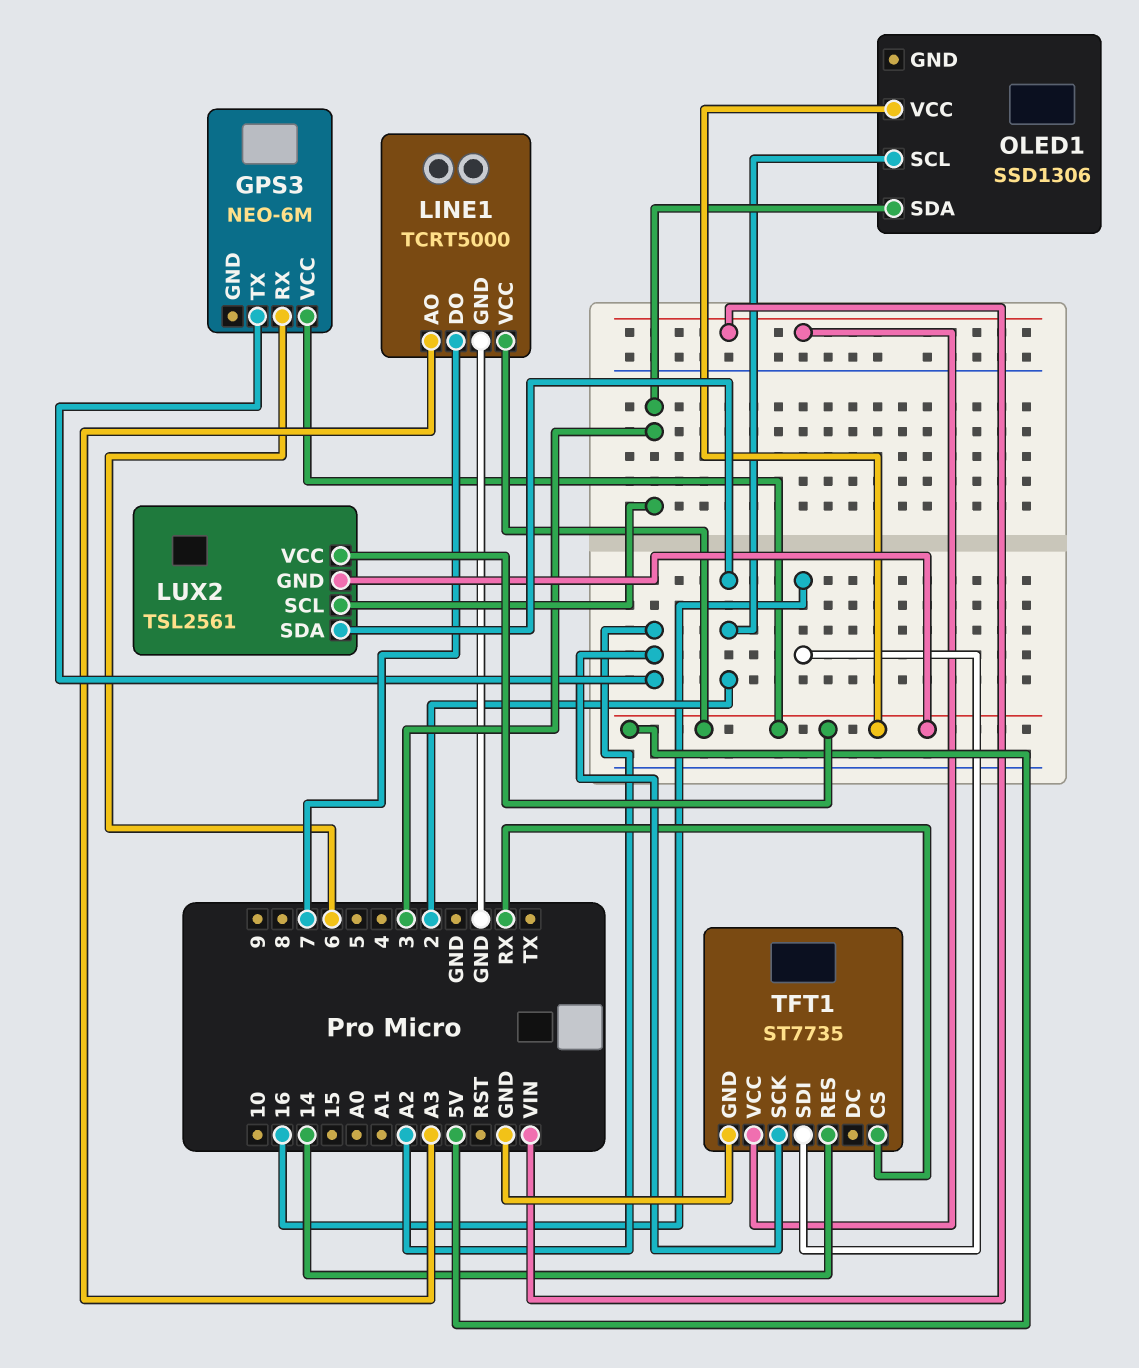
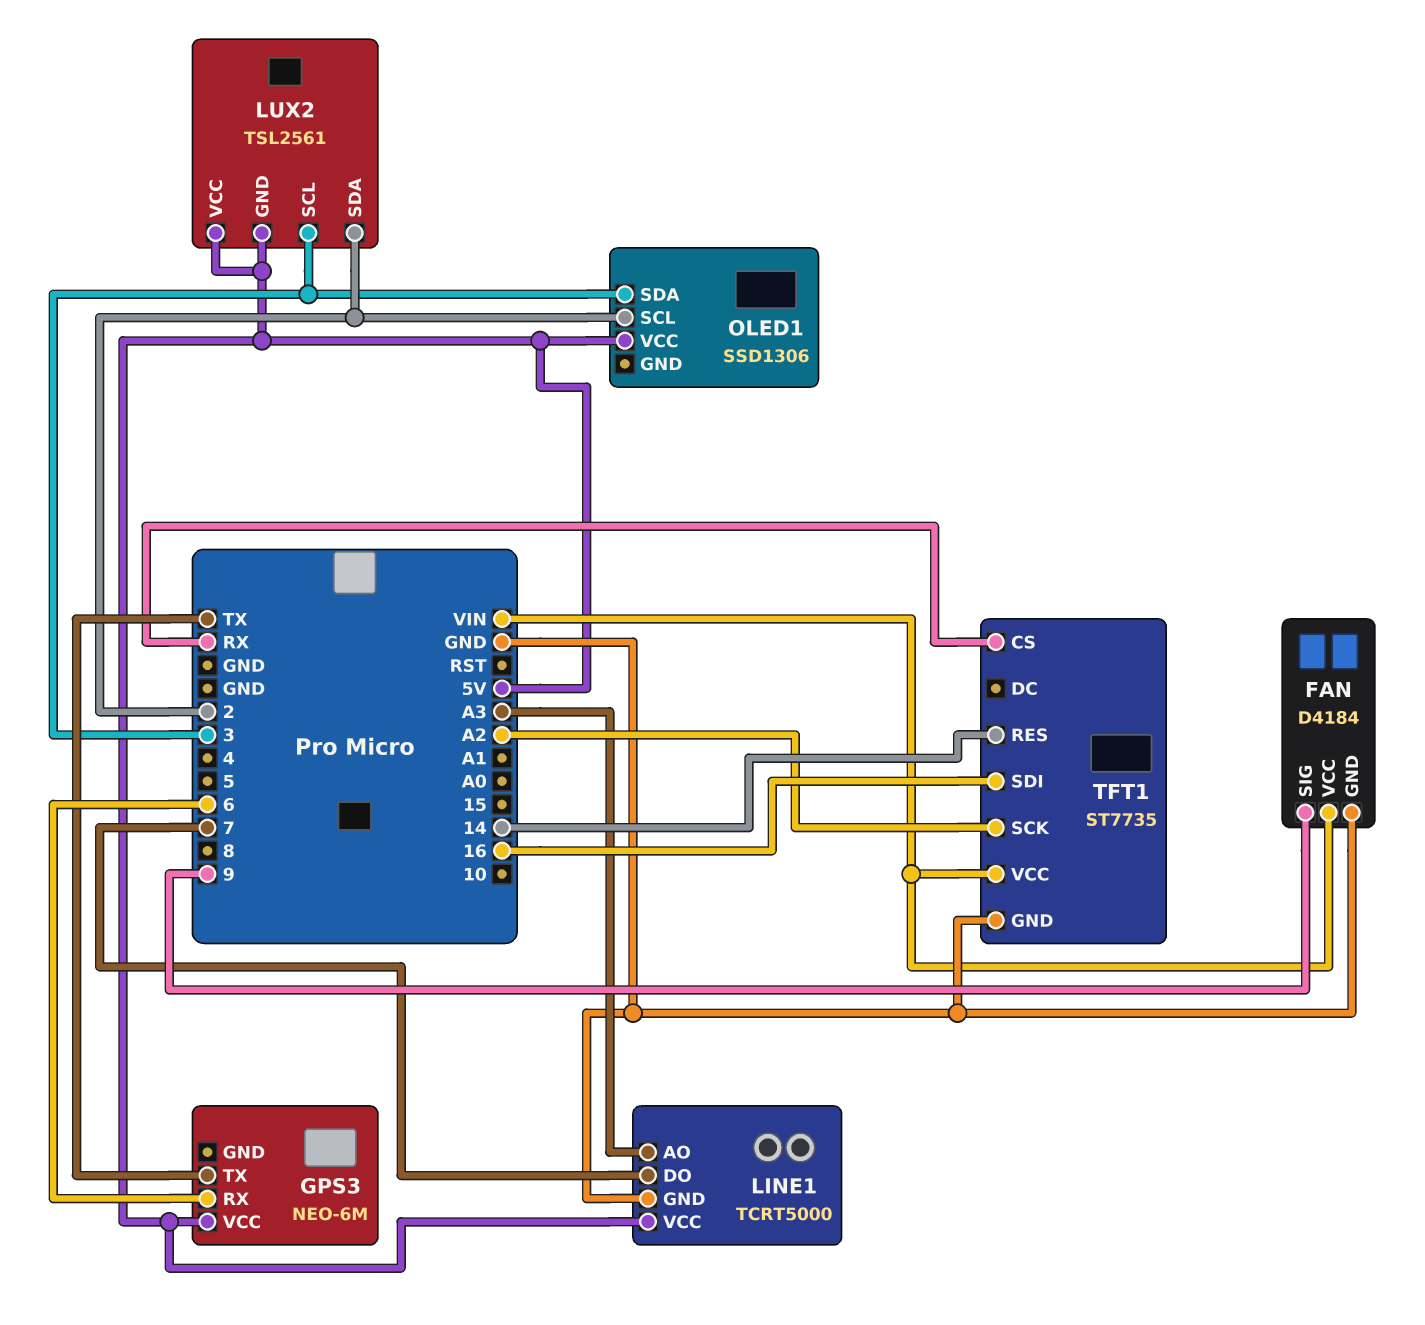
FAN: none -> D4184
FAN pin GND: none -> GND
FAN pin SIG: none -> 9
FAN pin VCC: none -> VIN
GPS3 pin TX: A2 -> TX

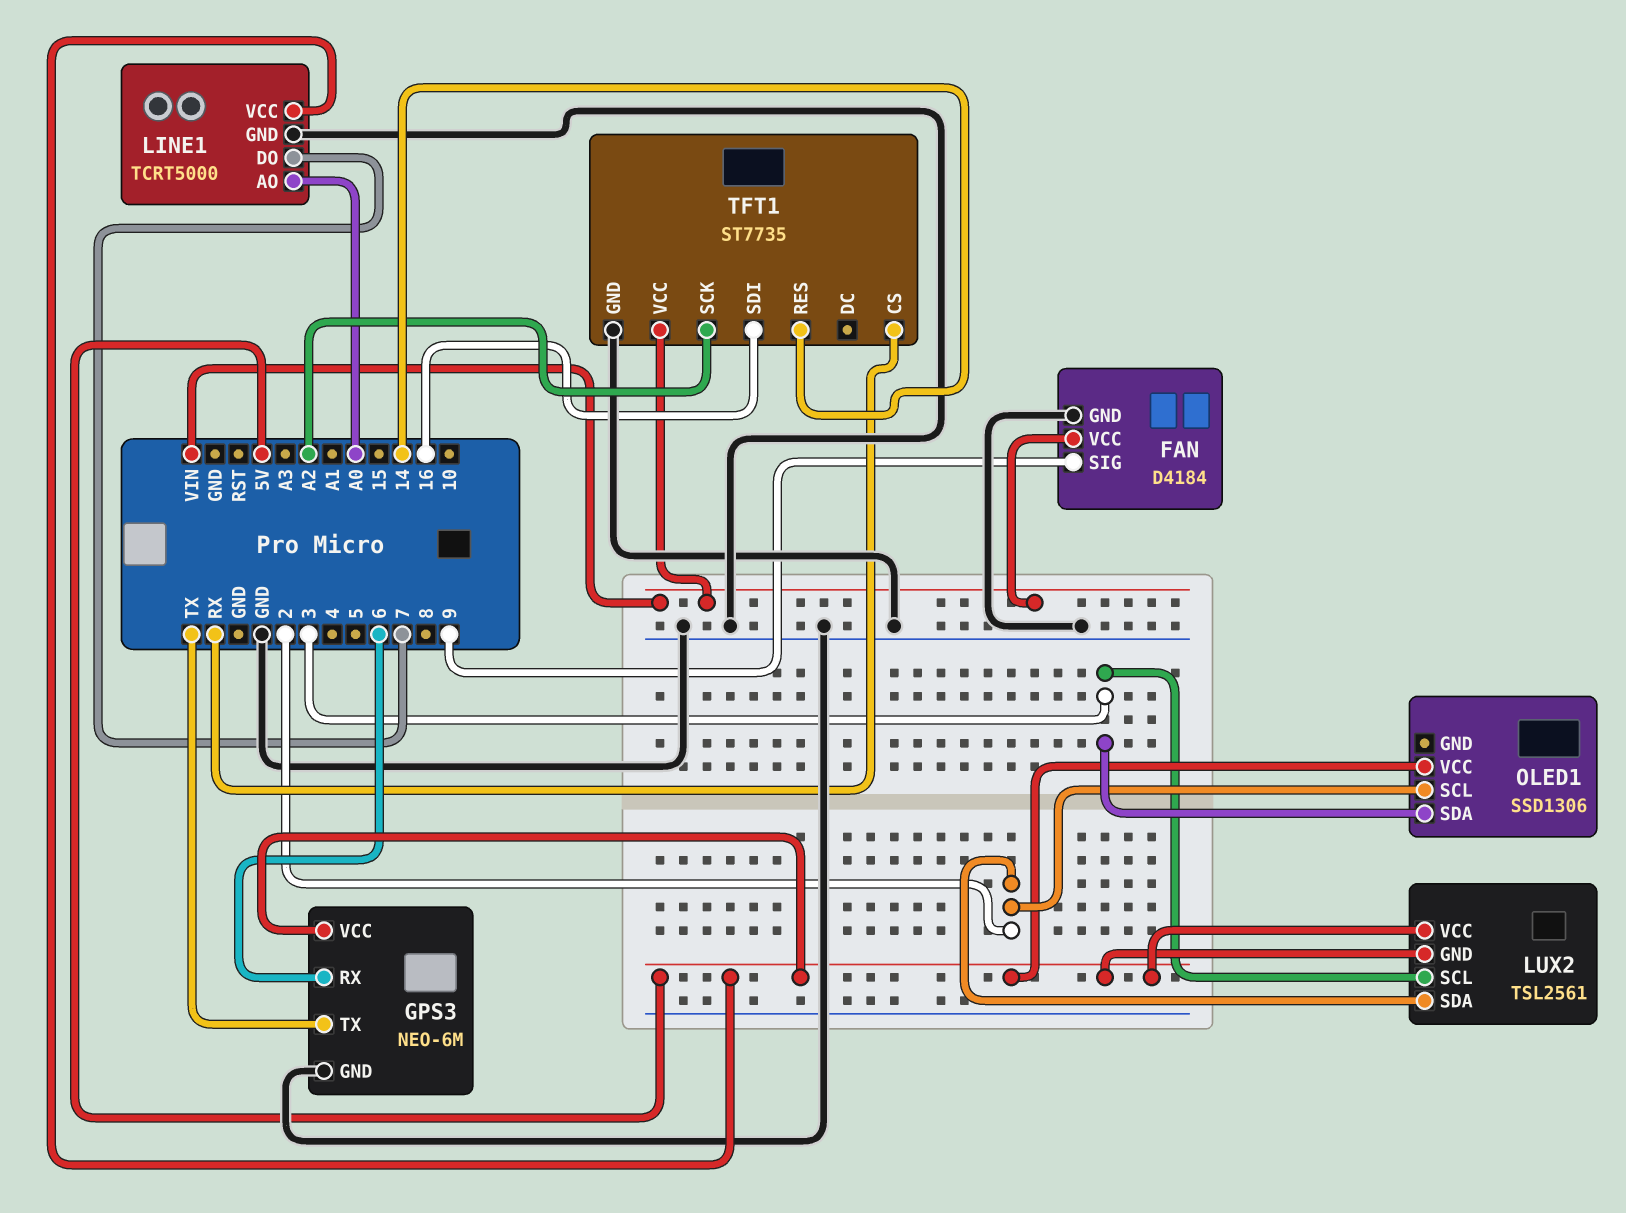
GPS3 pin GND: none -> GND
LINE1 pin AO: A3 -> A0

